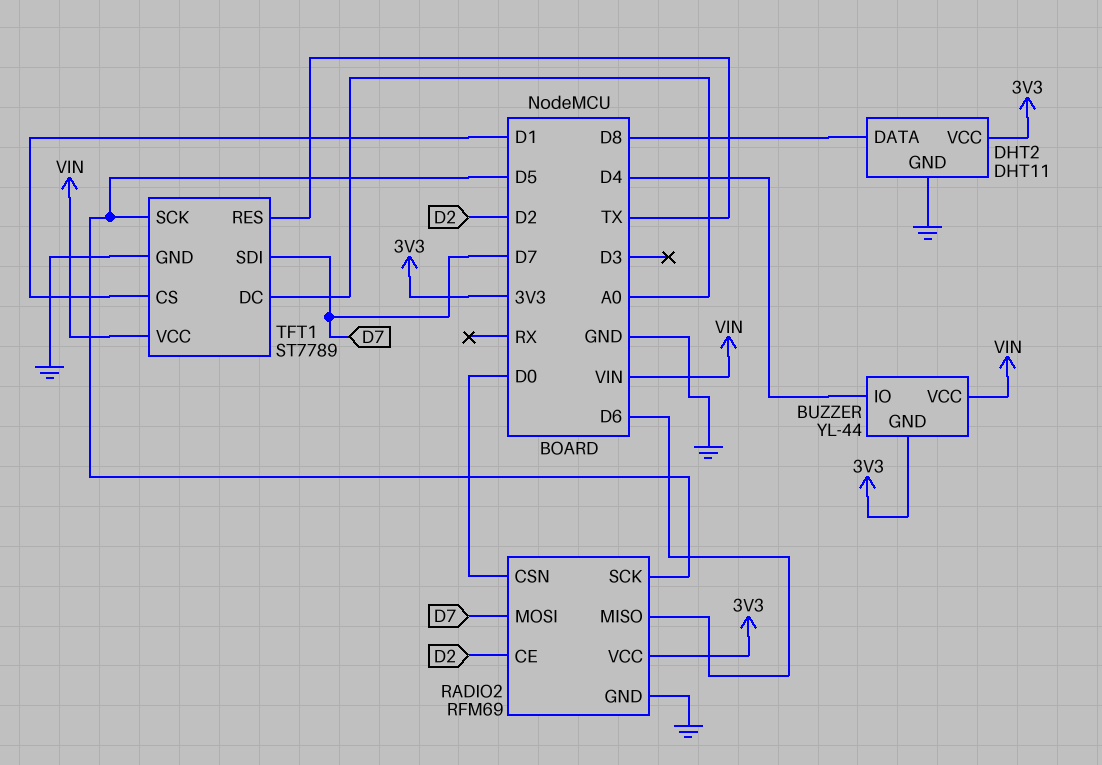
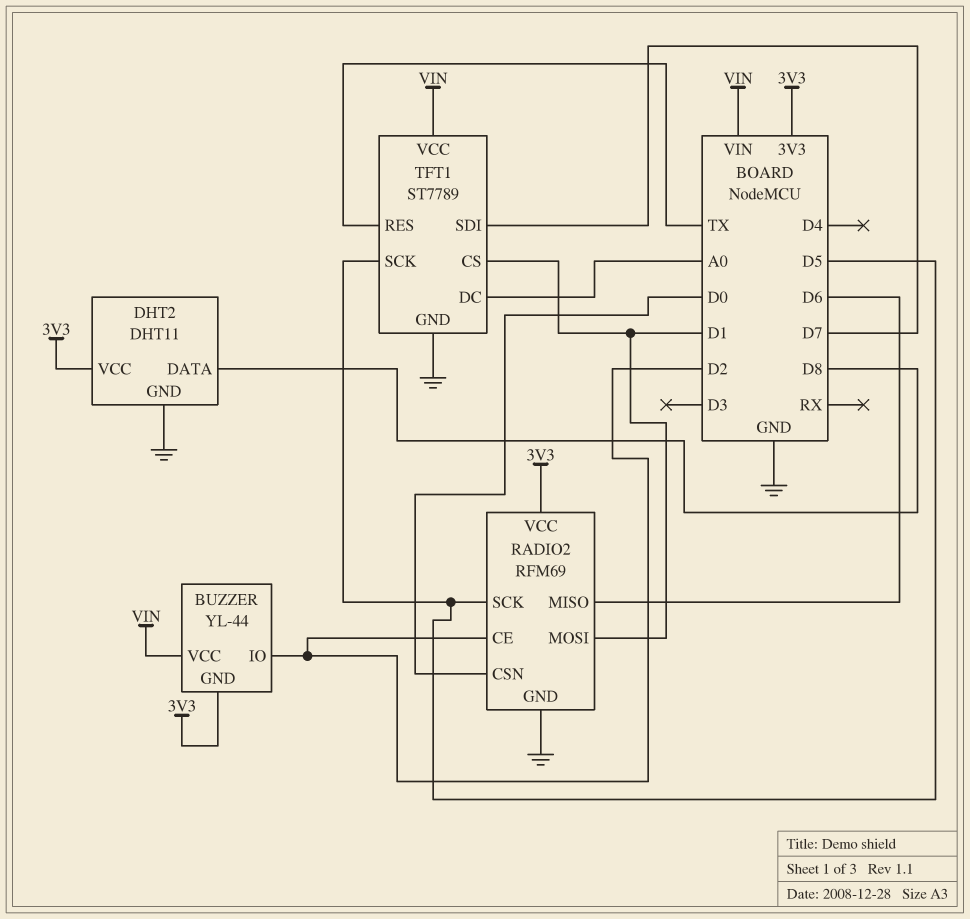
BUZZER pin IO: D4 -> D2
RADIO2 pin MOSI: D7 -> D1

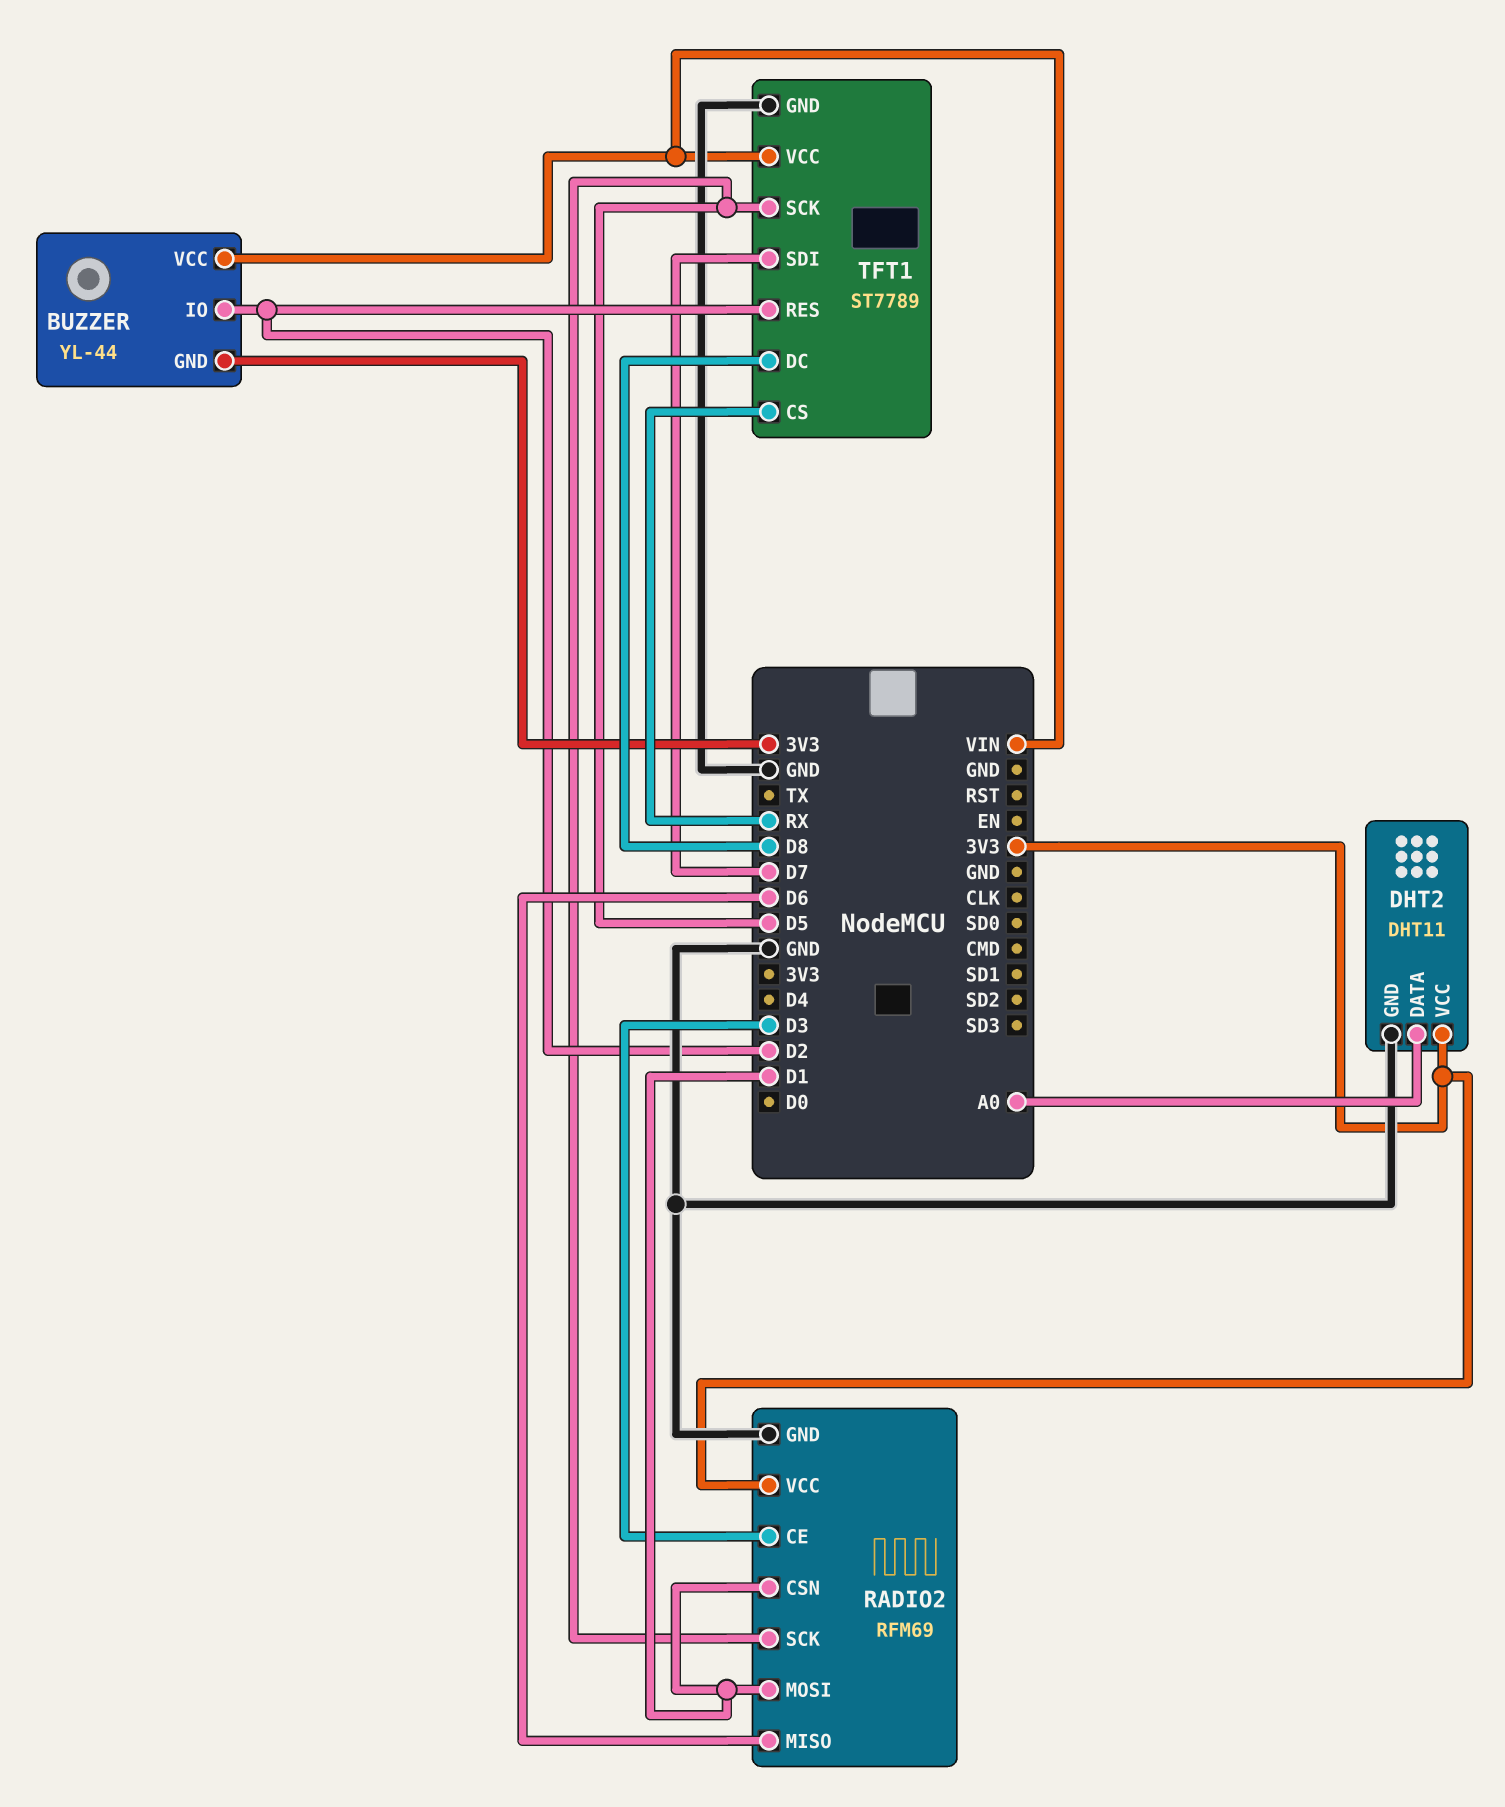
DHT2 pin DATA: D8 -> A0
RADIO2 pin CE: D2 -> D3
RADIO2 pin CSN: D0 -> D1
TFT1 pin CS: D1 -> RX
TFT1 pin DC: A0 -> D8
TFT1 pin RES: TX -> D2

